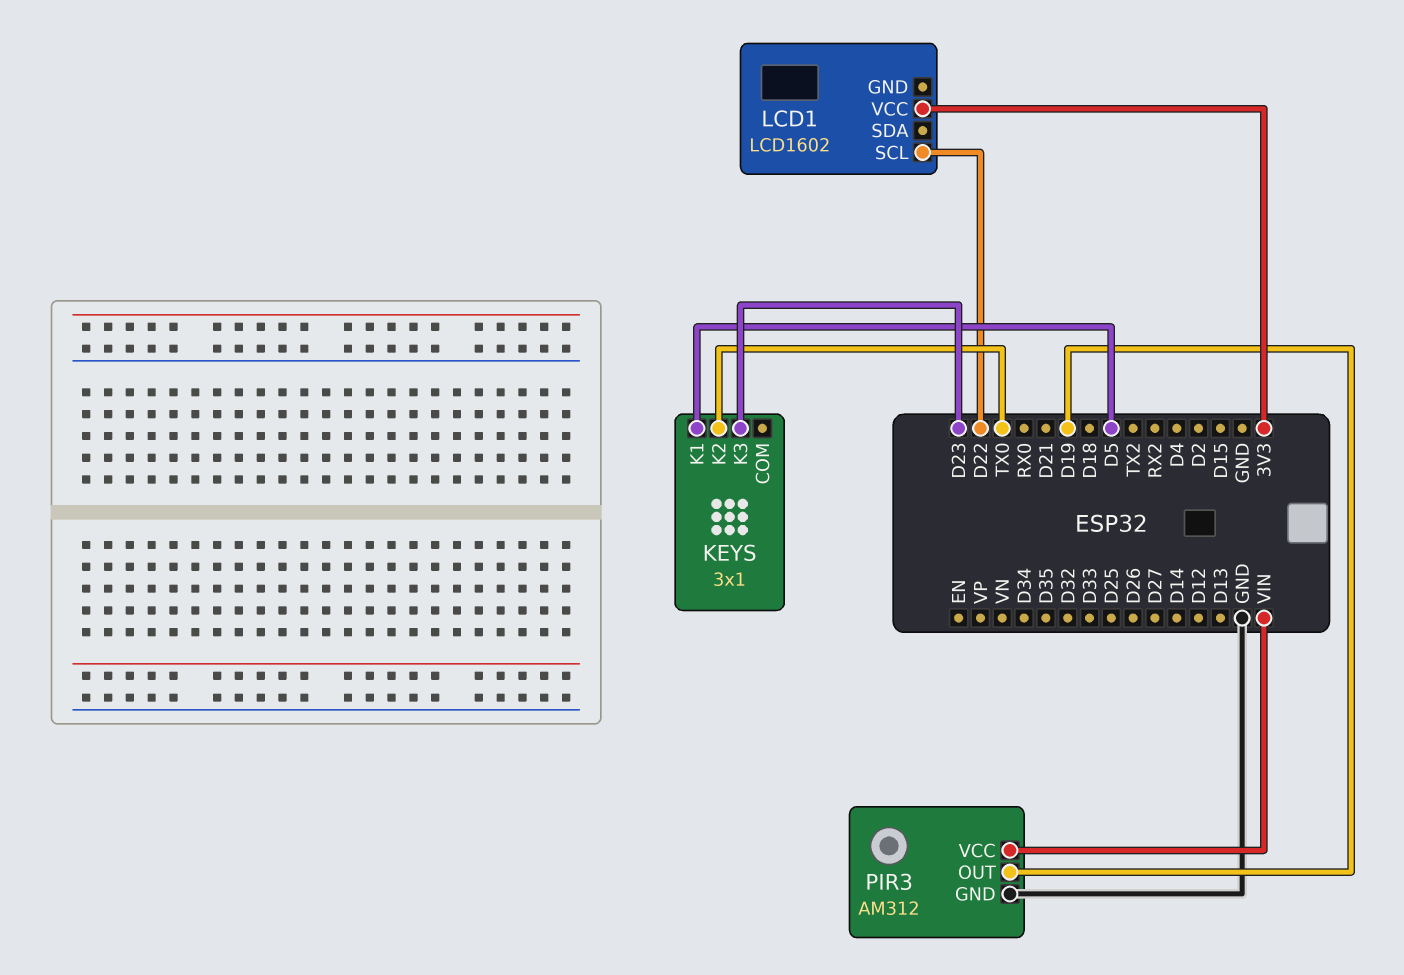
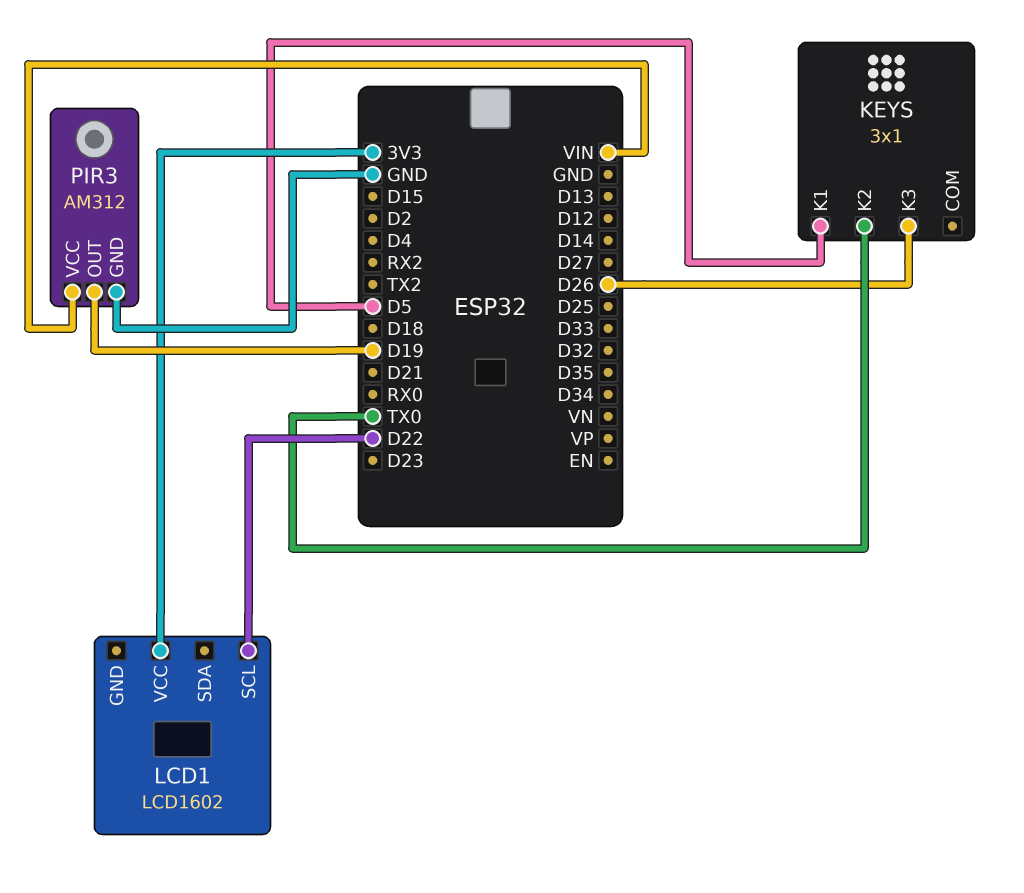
KEYS pin K3: D23 -> D26

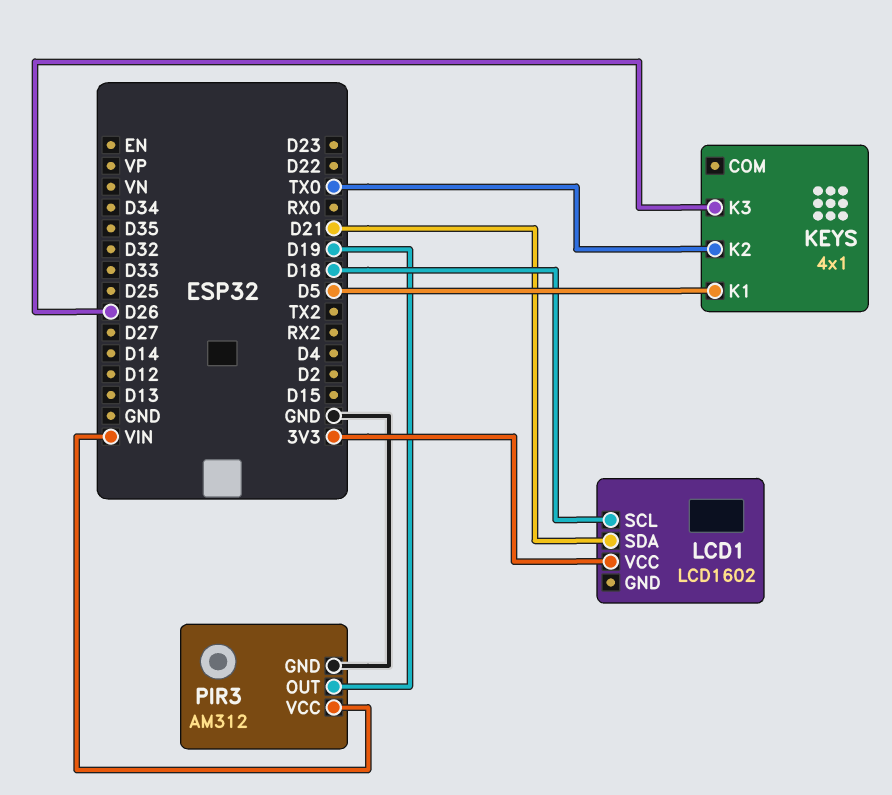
KEYS: 3x1 -> 4x1
LCD1 pin SCL: D22 -> D18
LCD1 pin SDA: none -> D21

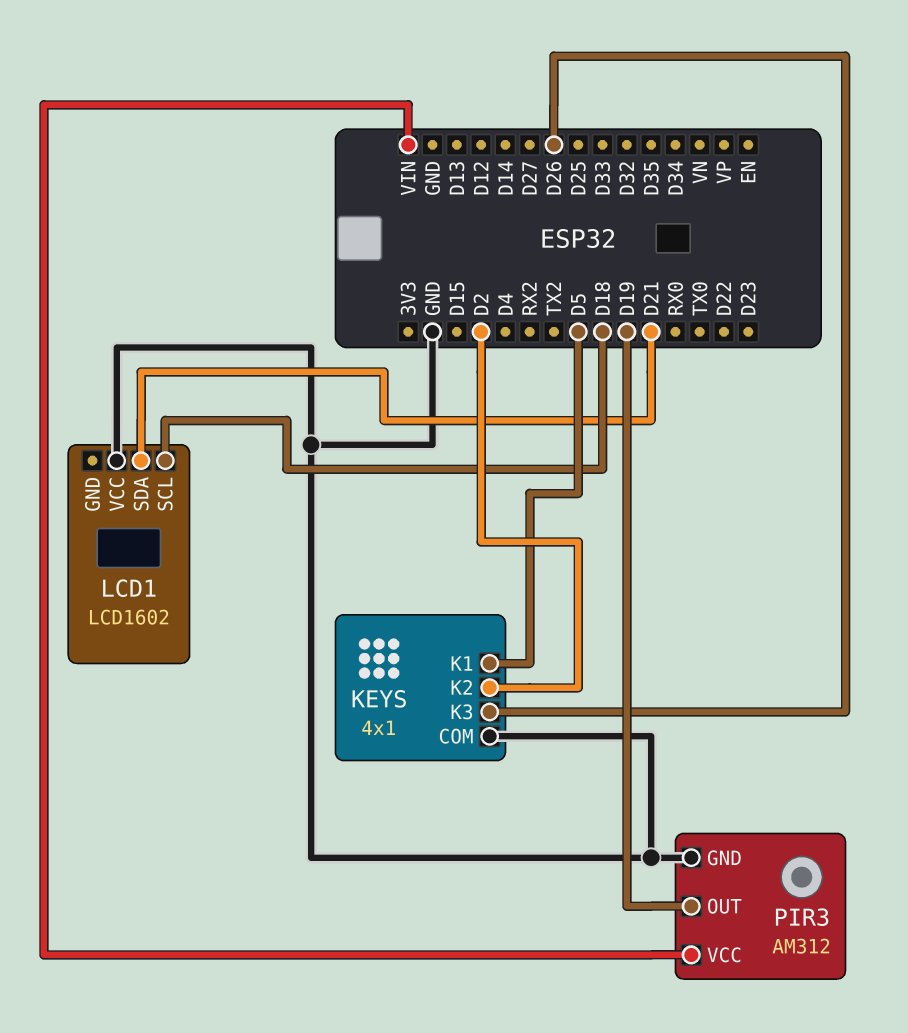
KEYS pin COM: none -> GND
KEYS pin K2: TX0 -> D2
LCD1 pin VCC: 3V3 -> GND

